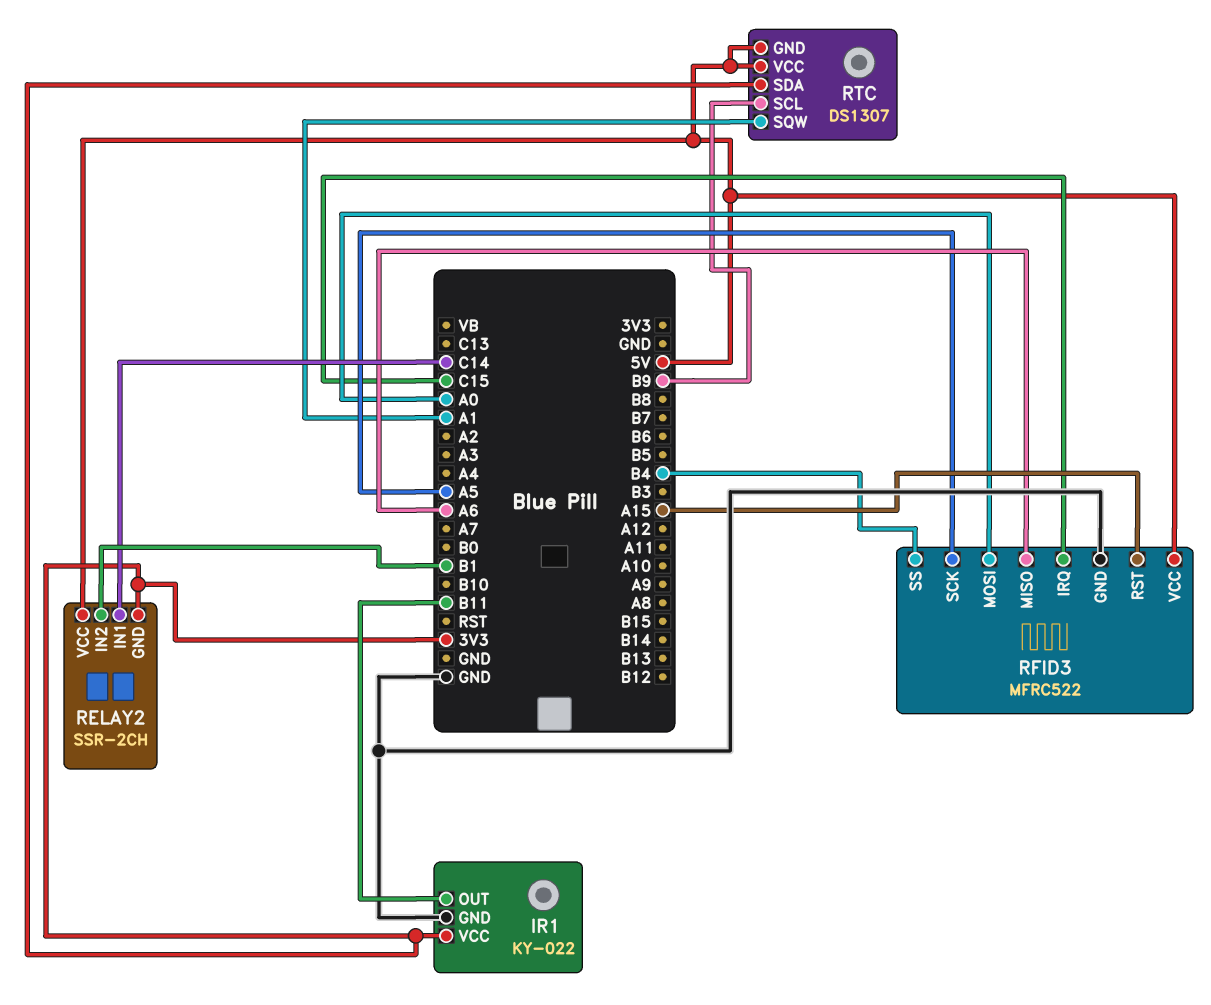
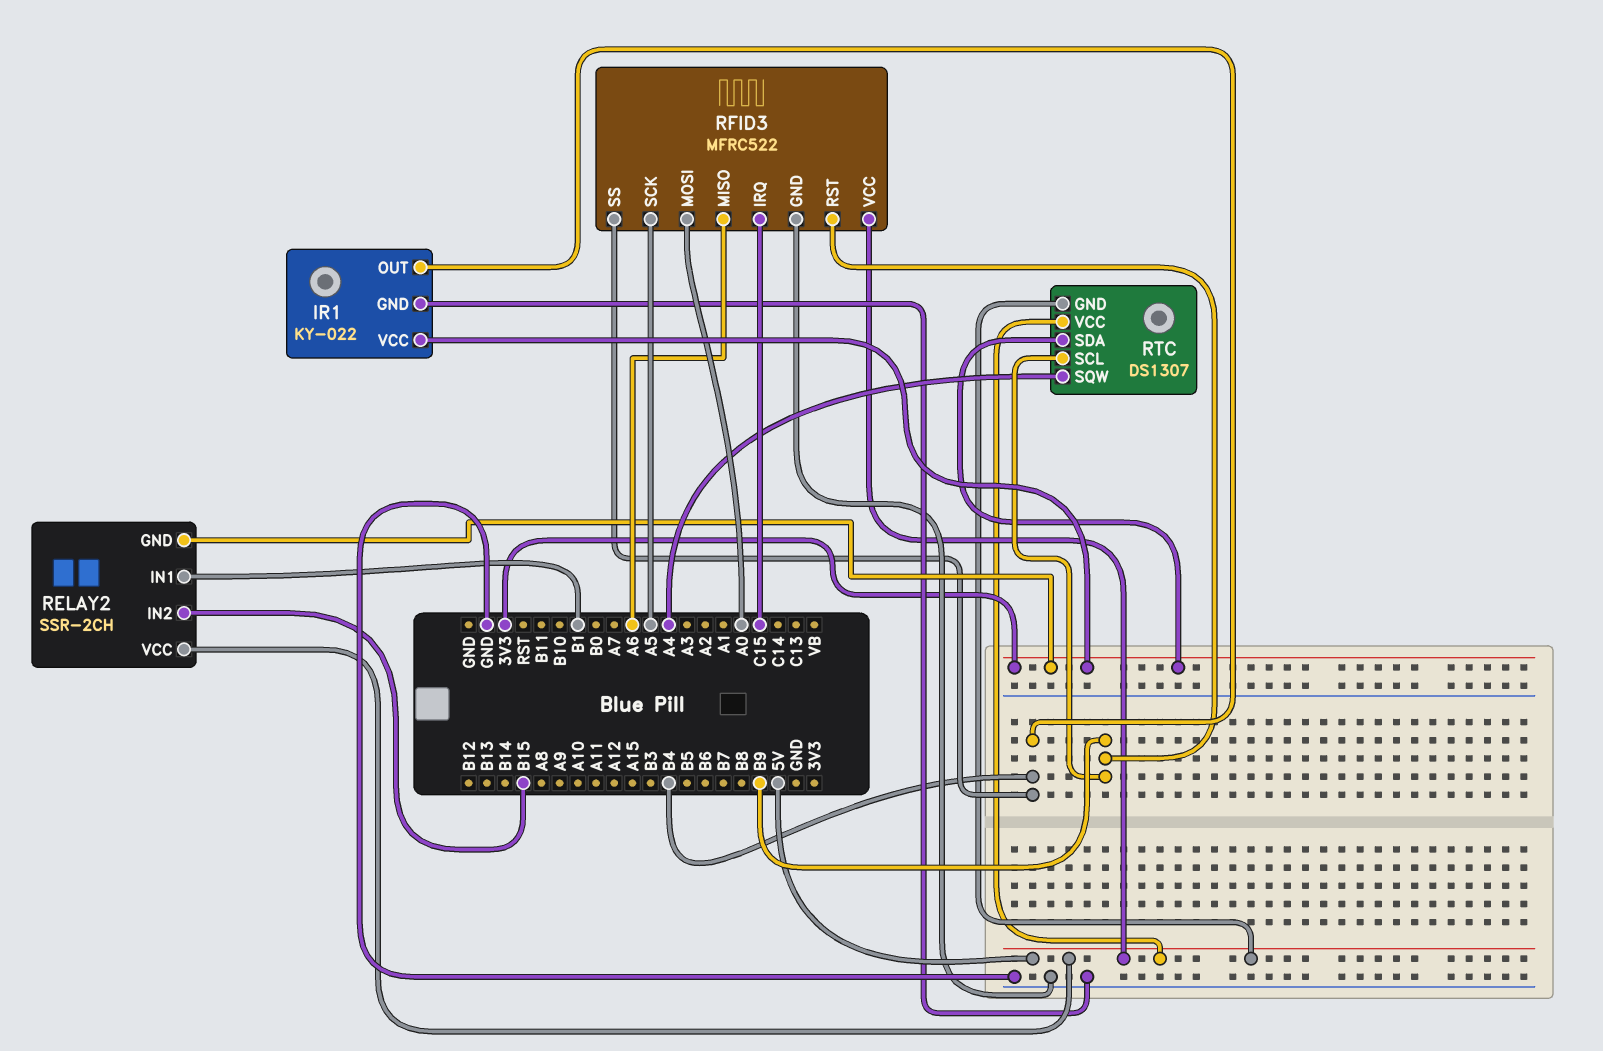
IR1 pin OUT: B11 -> B4
RELAY2 pin IN1: C14 -> B1
RELAY2 pin IN2: B1 -> B15
RFID3 pin RST: A15 -> B9
RTC pin SQW: A1 -> A4

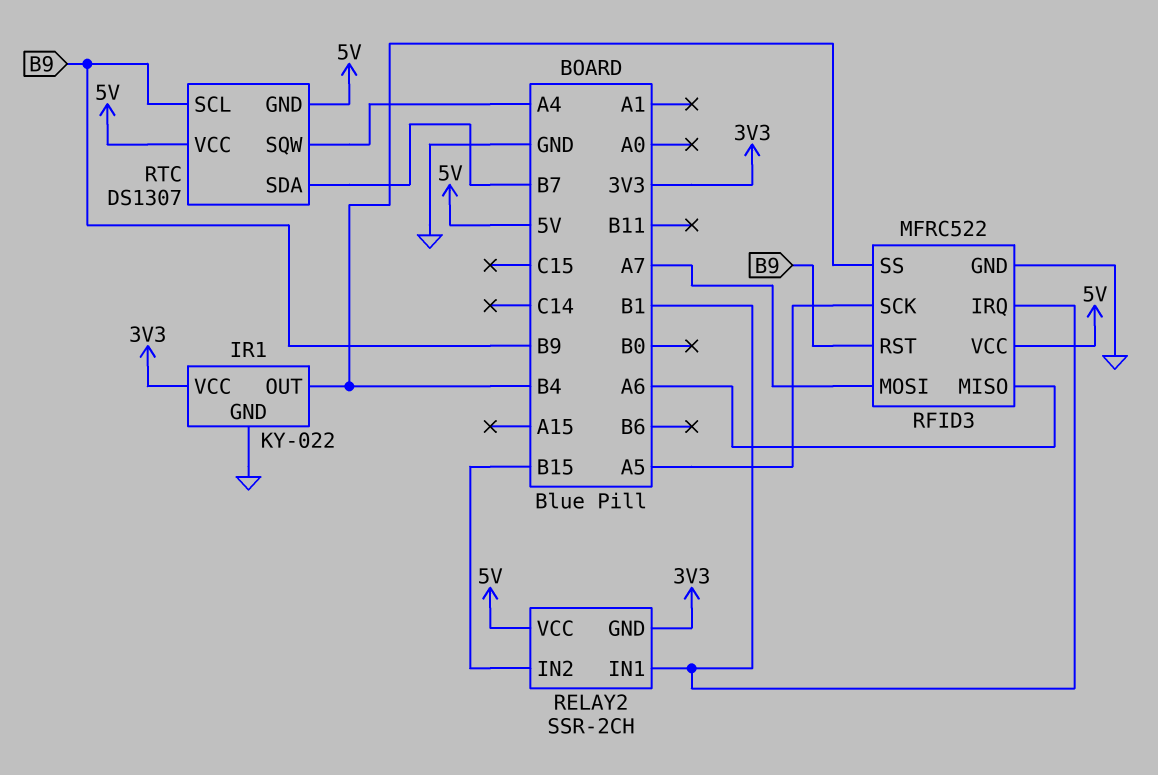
RFID3 pin IRQ: C15 -> B1
RFID3 pin MOSI: A0 -> A7
RTC pin SDA: 3V3 -> B7

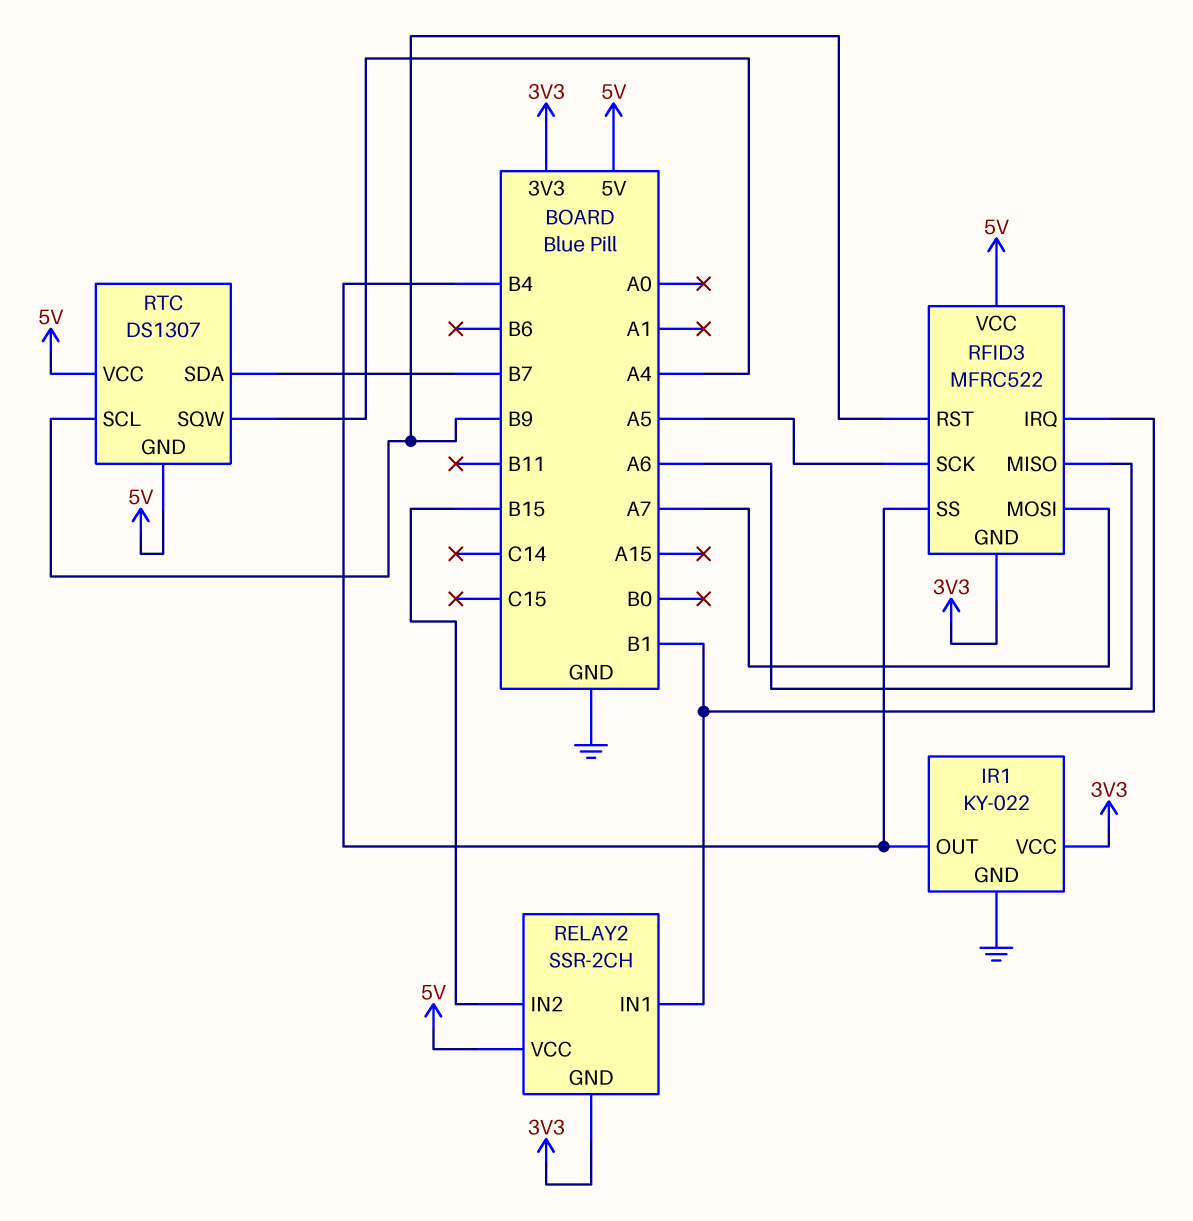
RFID3 pin GND: GND -> 3V3

